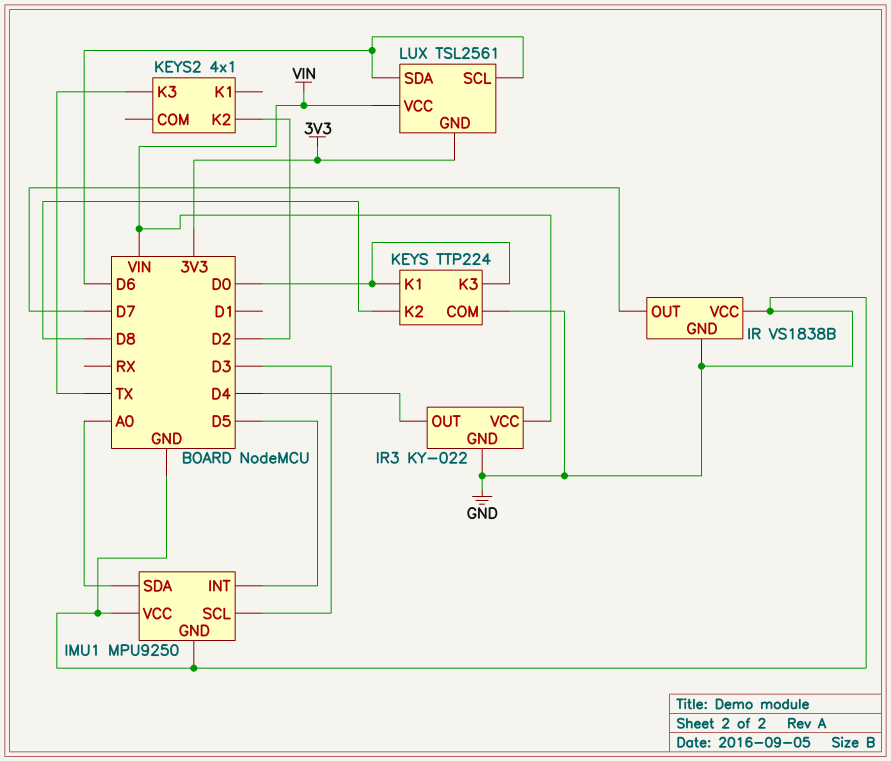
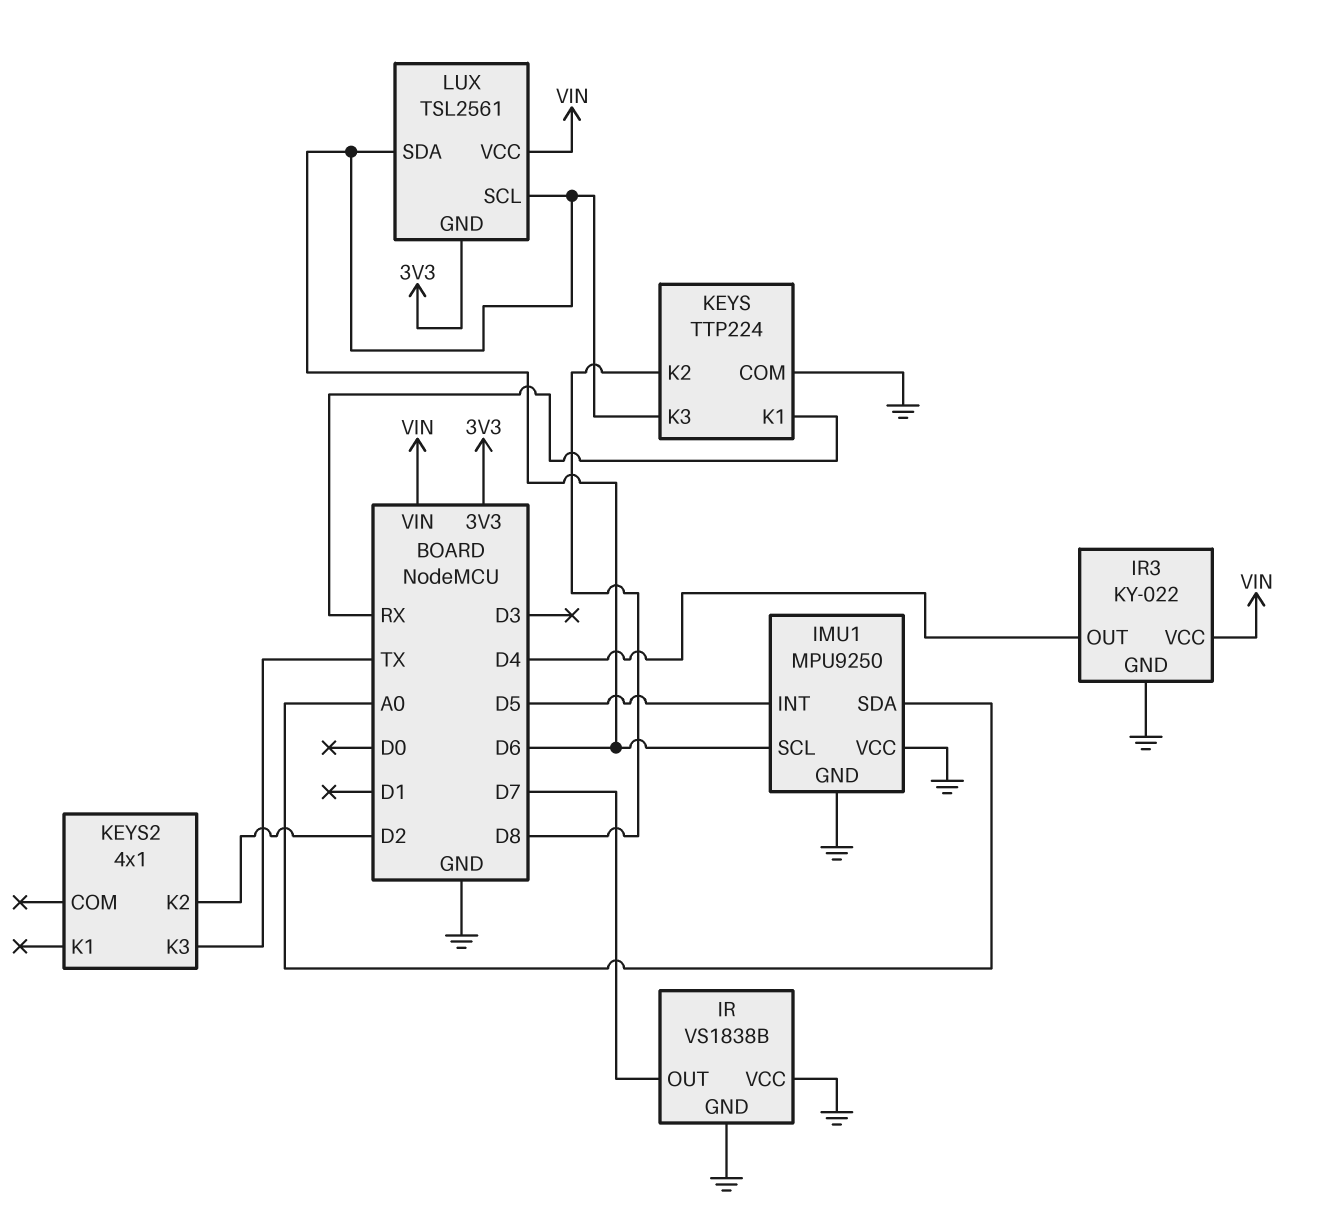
IMU1 pin SCL: D3 -> D6
KEYS pin K1: D0 -> RX
KEYS pin K3: D0 -> D6

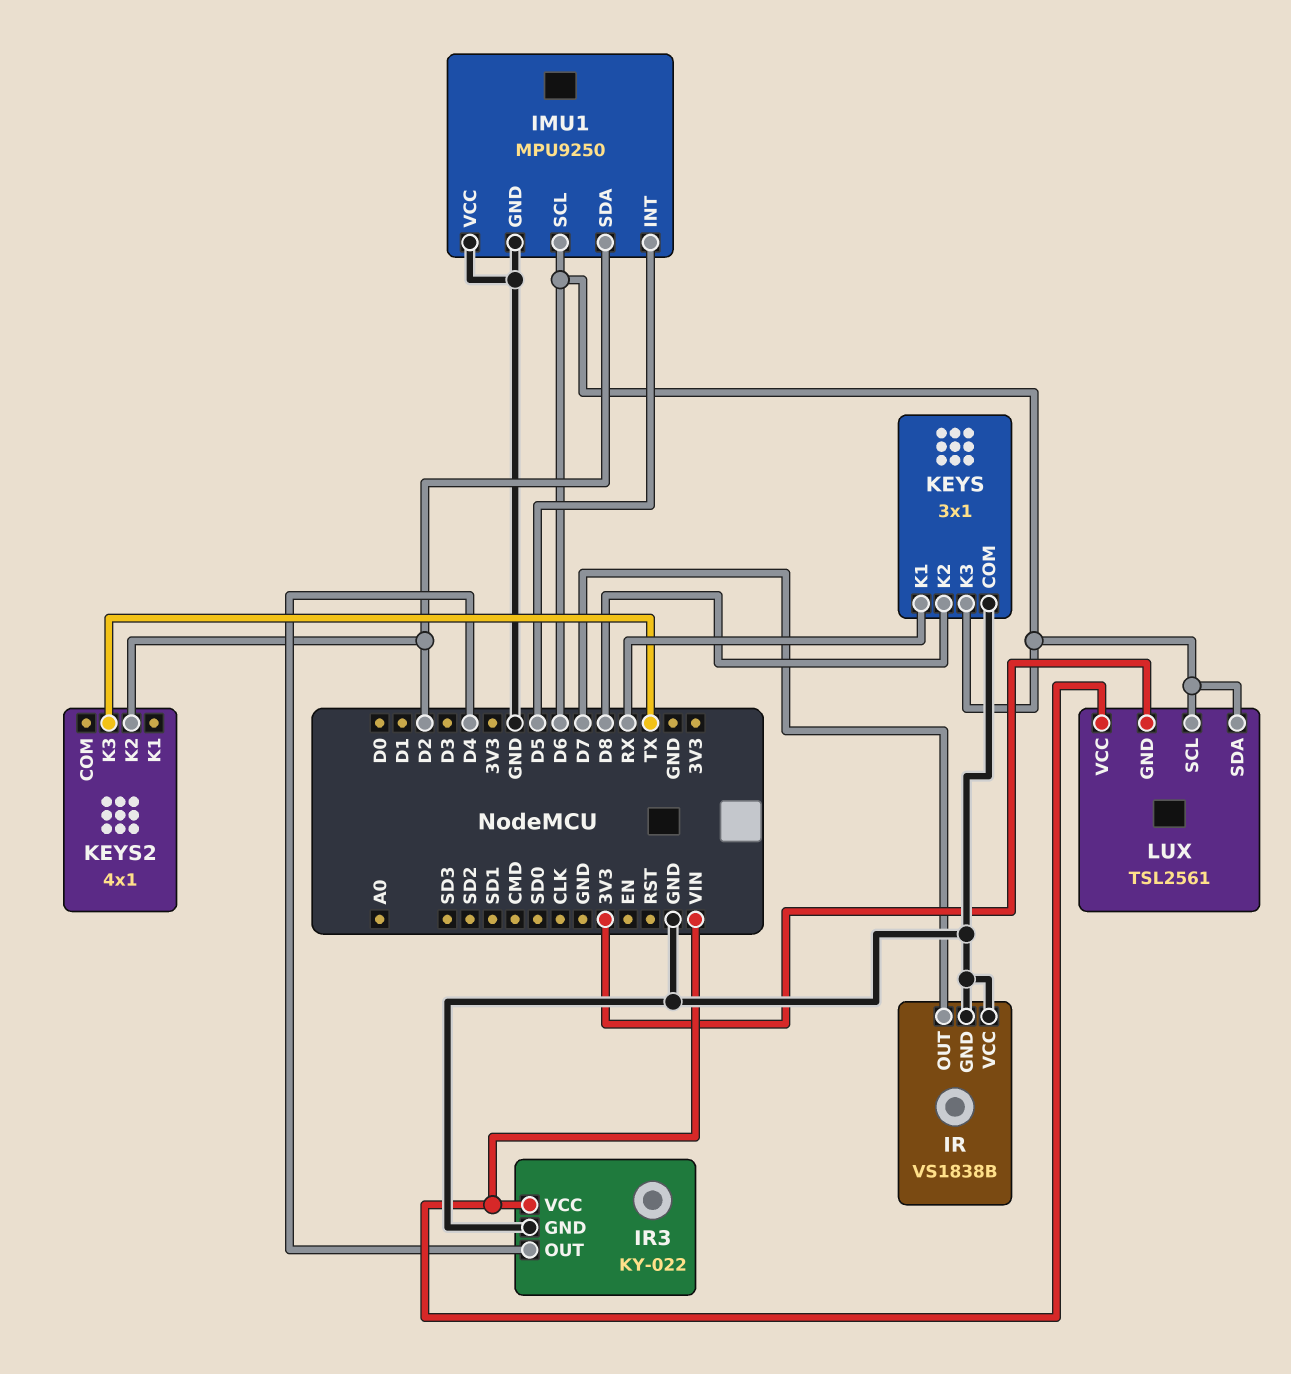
IMU1 pin SDA: A0 -> D2
KEYS: TTP224 -> 3x1

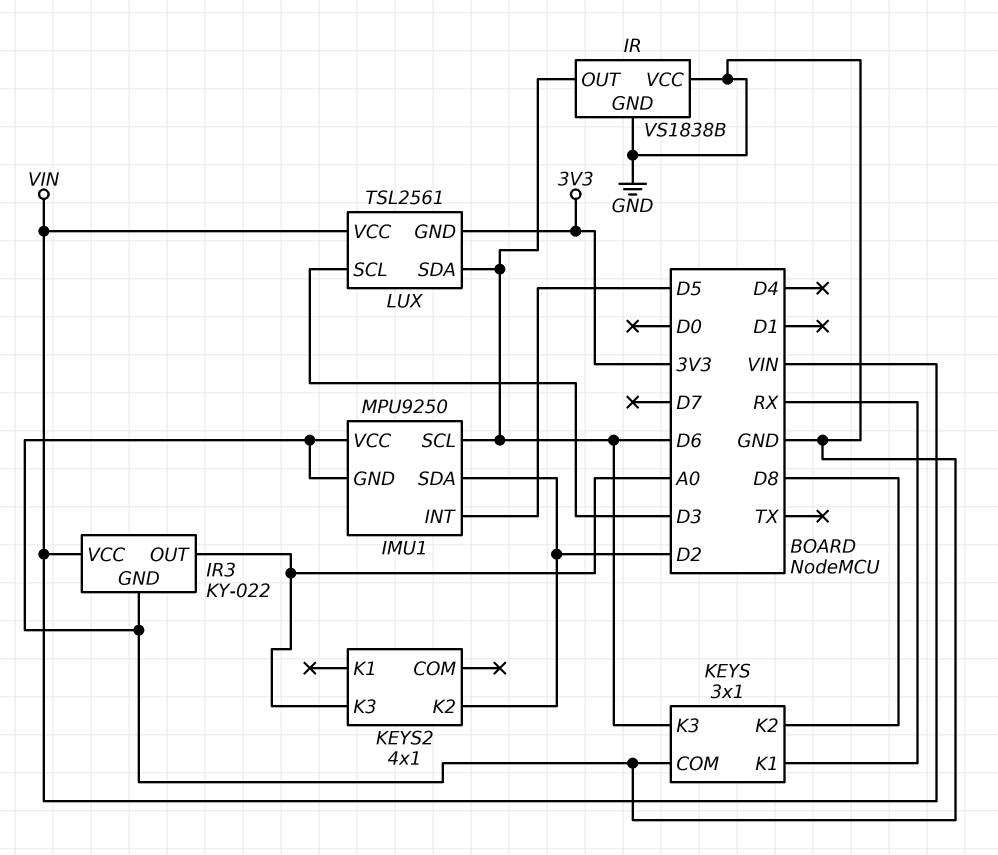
IR pin OUT: D7 -> D6
IR3 pin OUT: D4 -> A0
KEYS2 pin K3: TX -> A0
LUX pin SCL: D6 -> D3

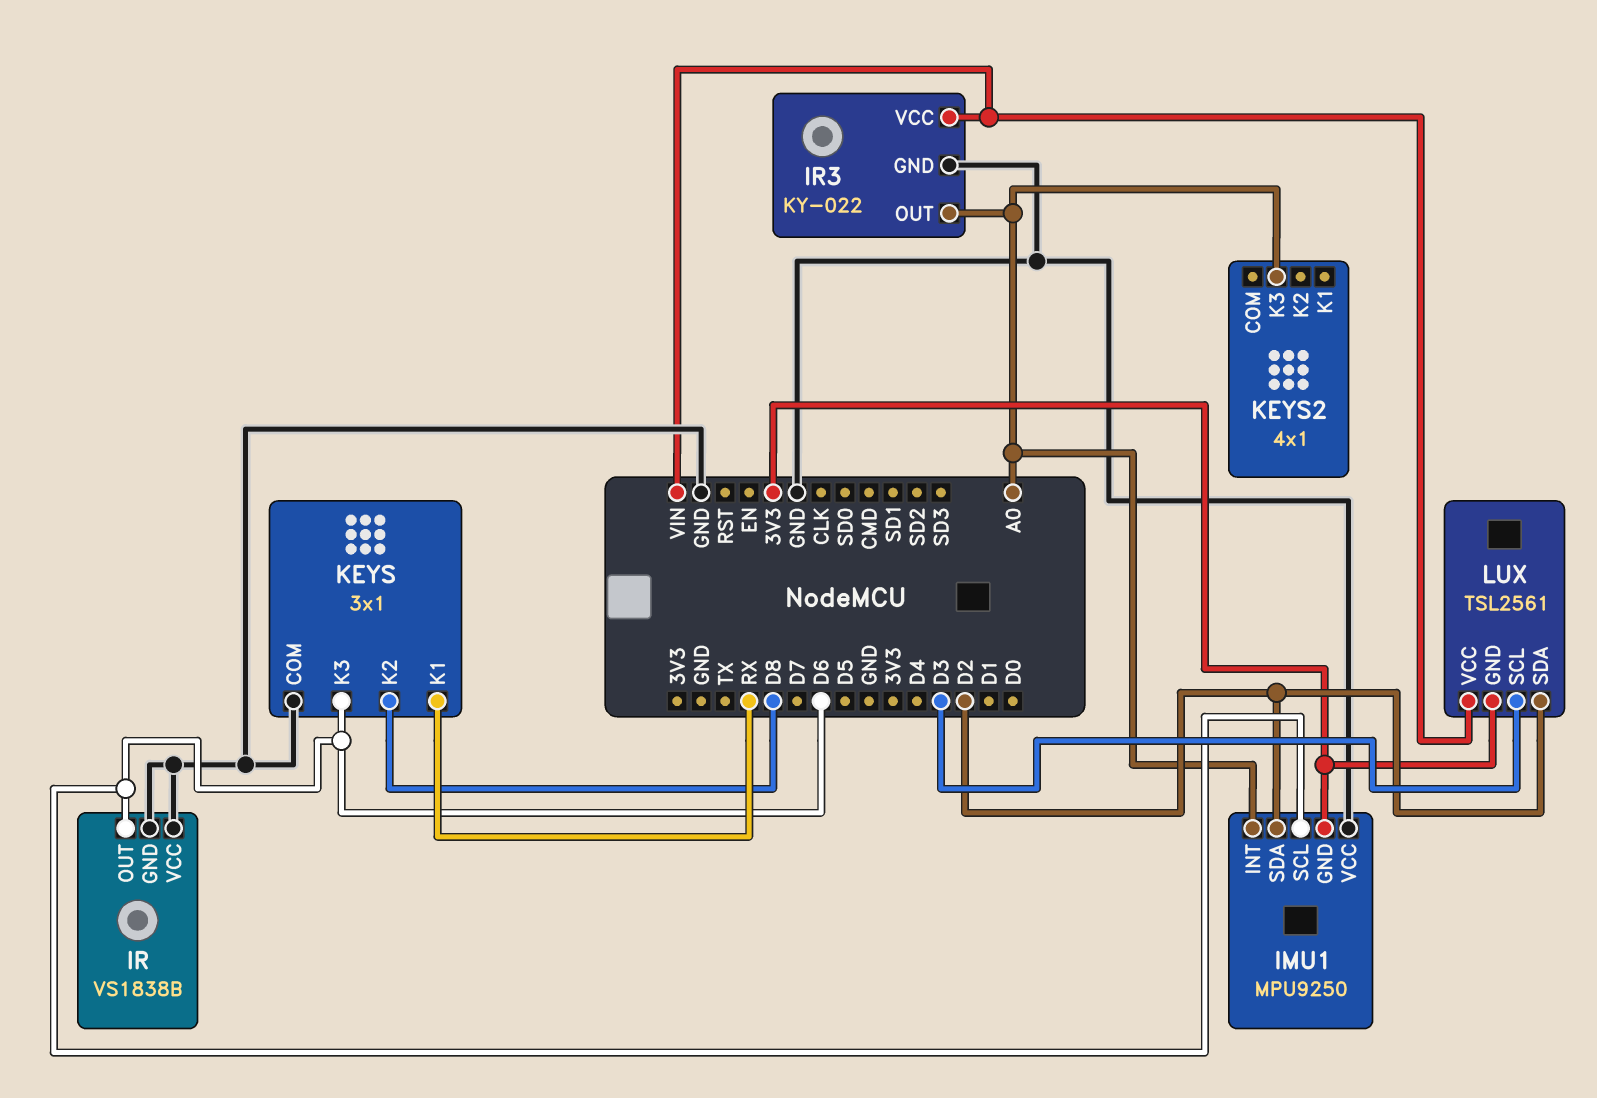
IMU1 pin GND: GND -> 3V3
IMU1 pin INT: D5 -> A0
KEYS2 pin K2: D2 -> none
LUX pin SDA: D6 -> D2

